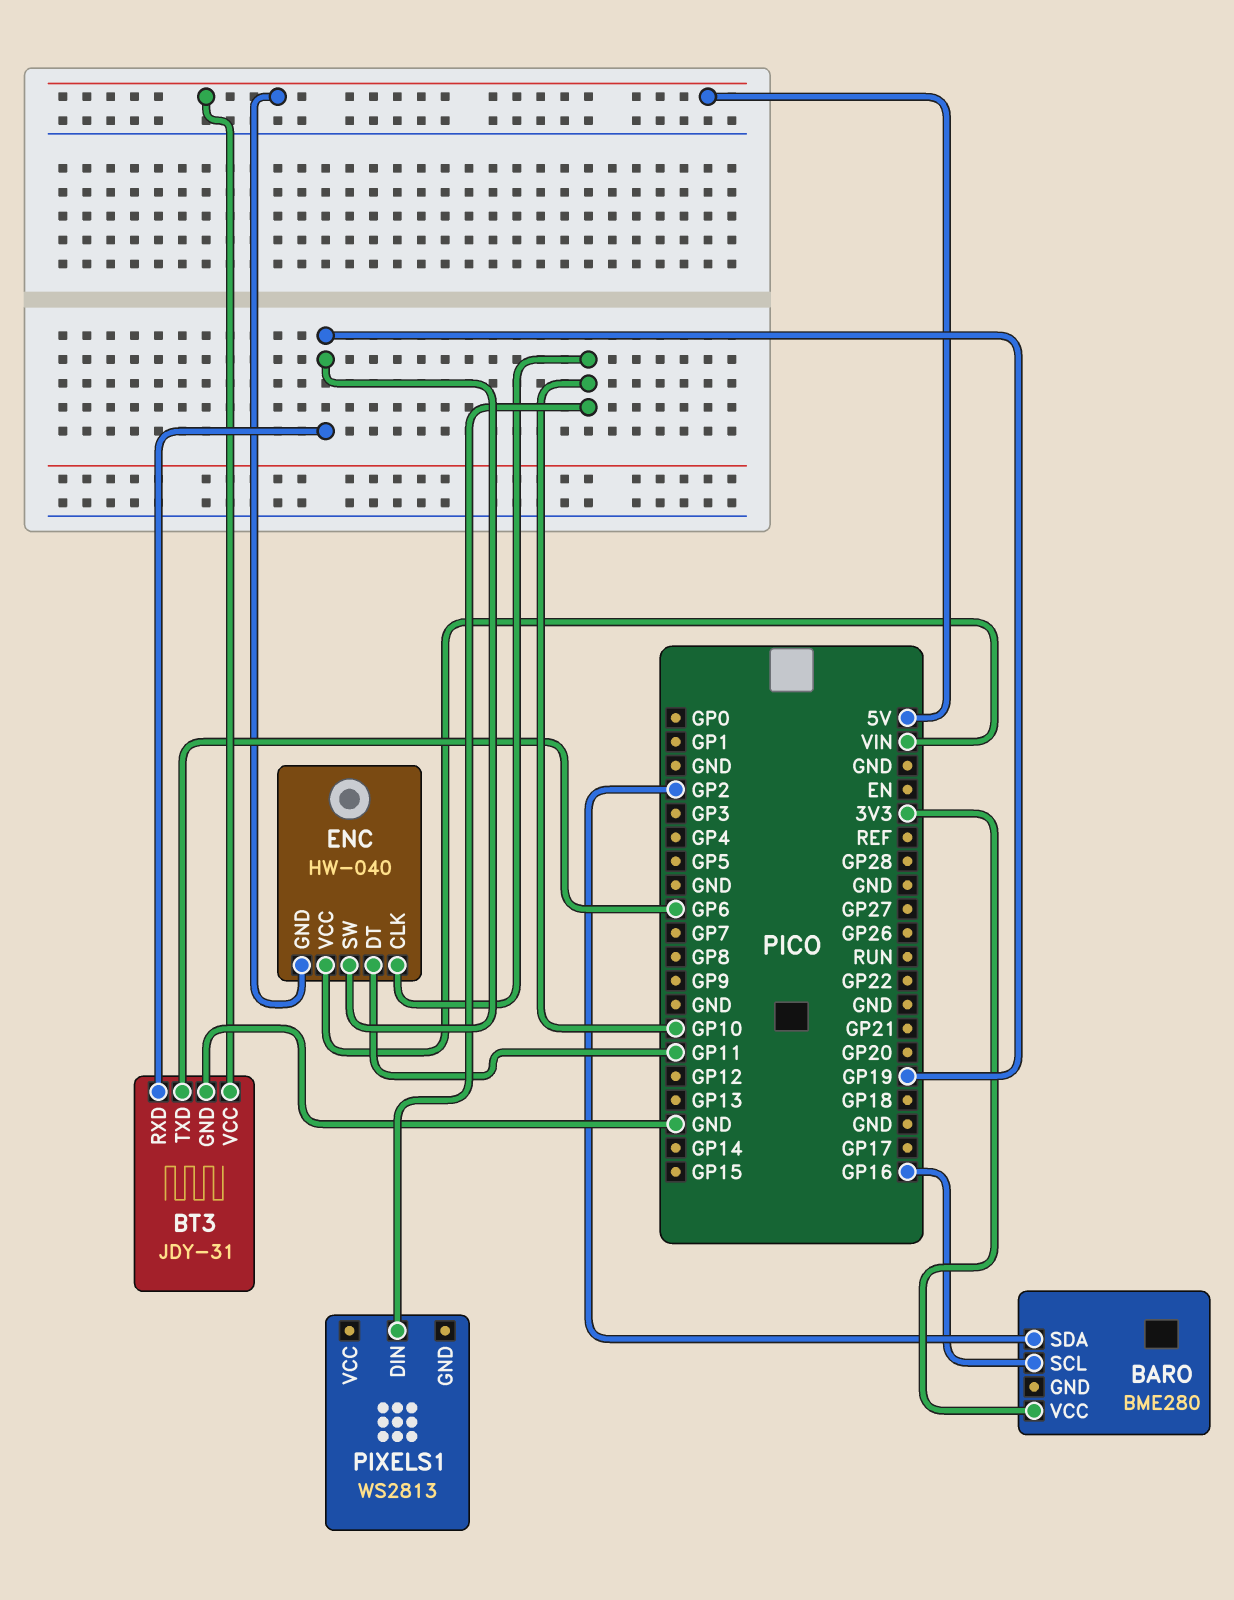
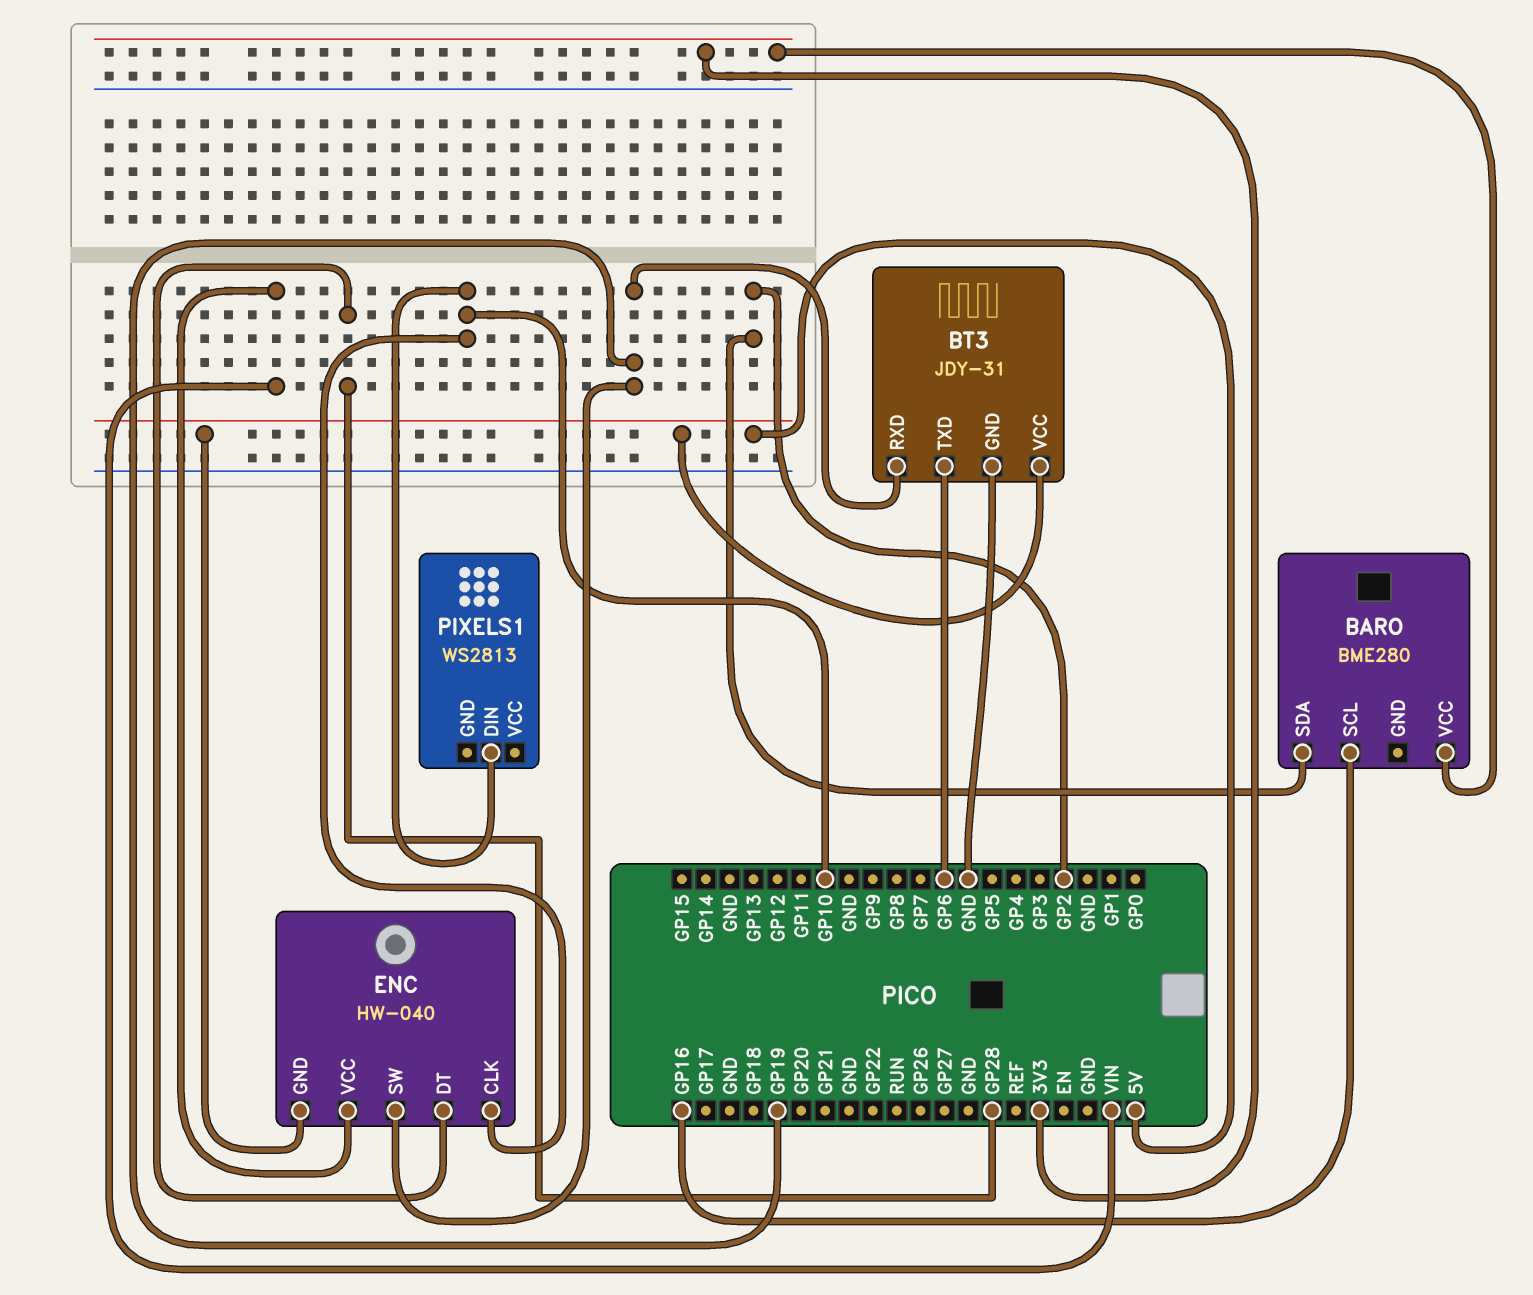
ENC pin DT: GP11 -> GP28

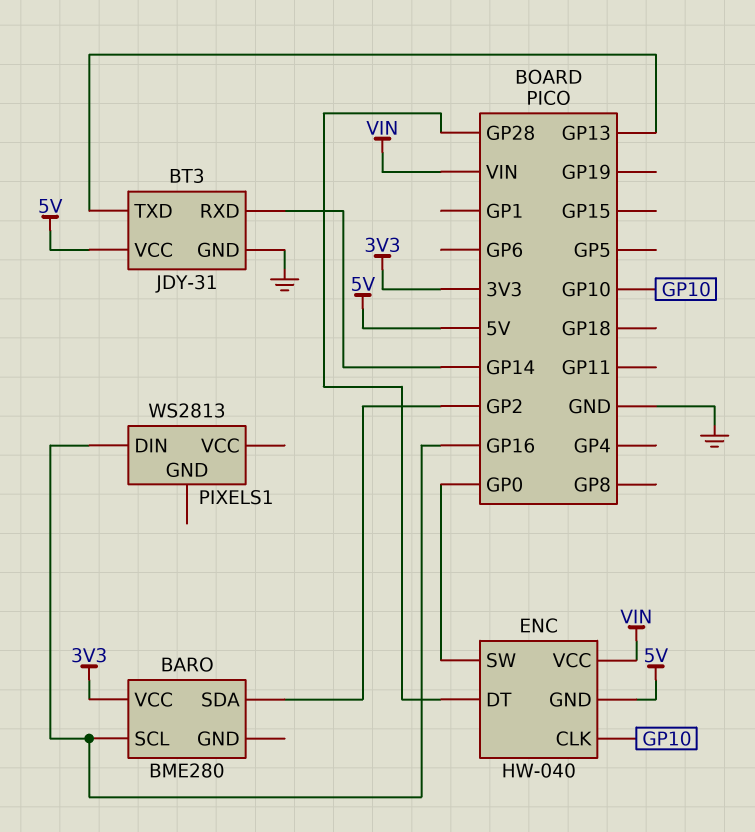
BT3 pin RXD: GP19 -> GP14
BT3 pin TXD: GP6 -> GP13
ENC pin SW: GP19 -> GP0
PIXELS1 pin DIN: GP10 -> GP16

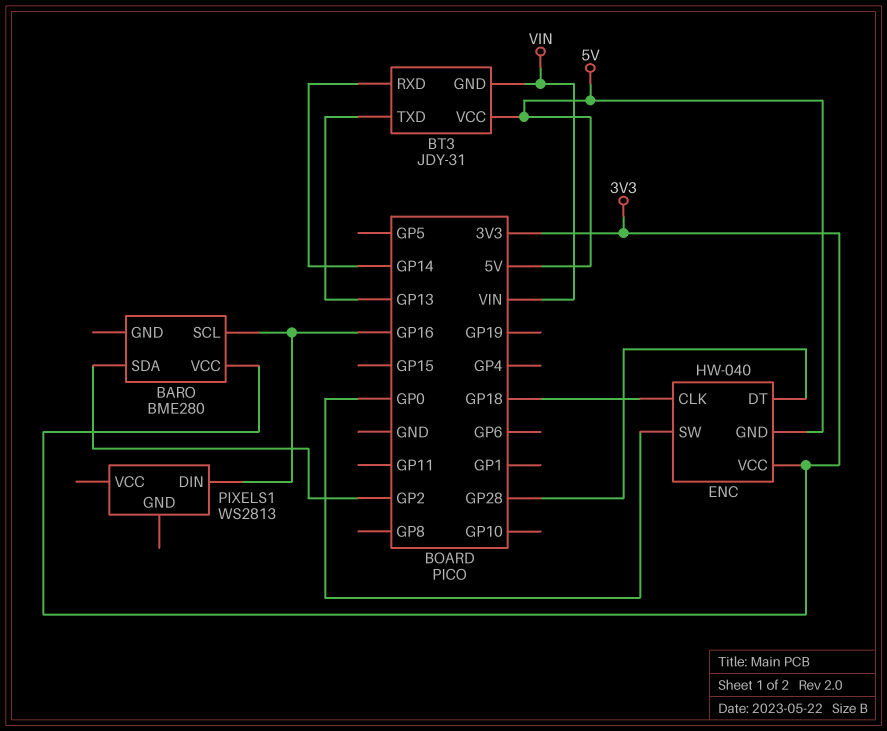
BT3 pin GND: GND -> VIN
ENC pin CLK: GP10 -> GP18
ENC pin VCC: VIN -> 3V3

